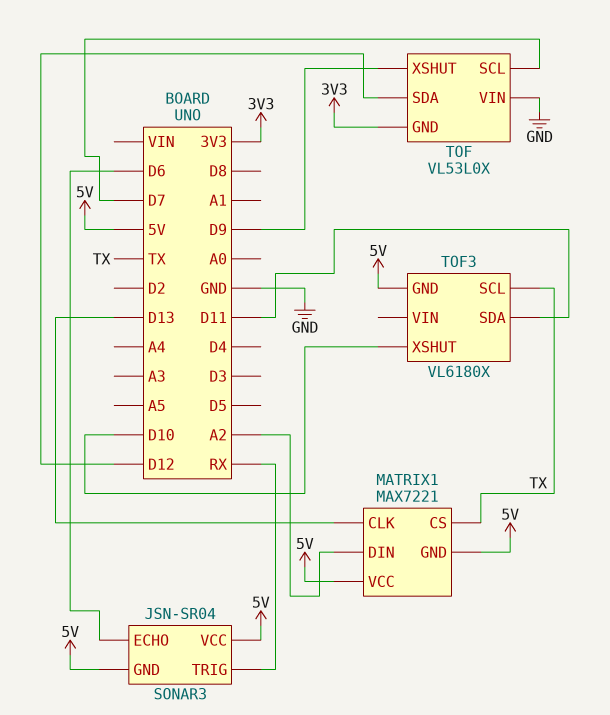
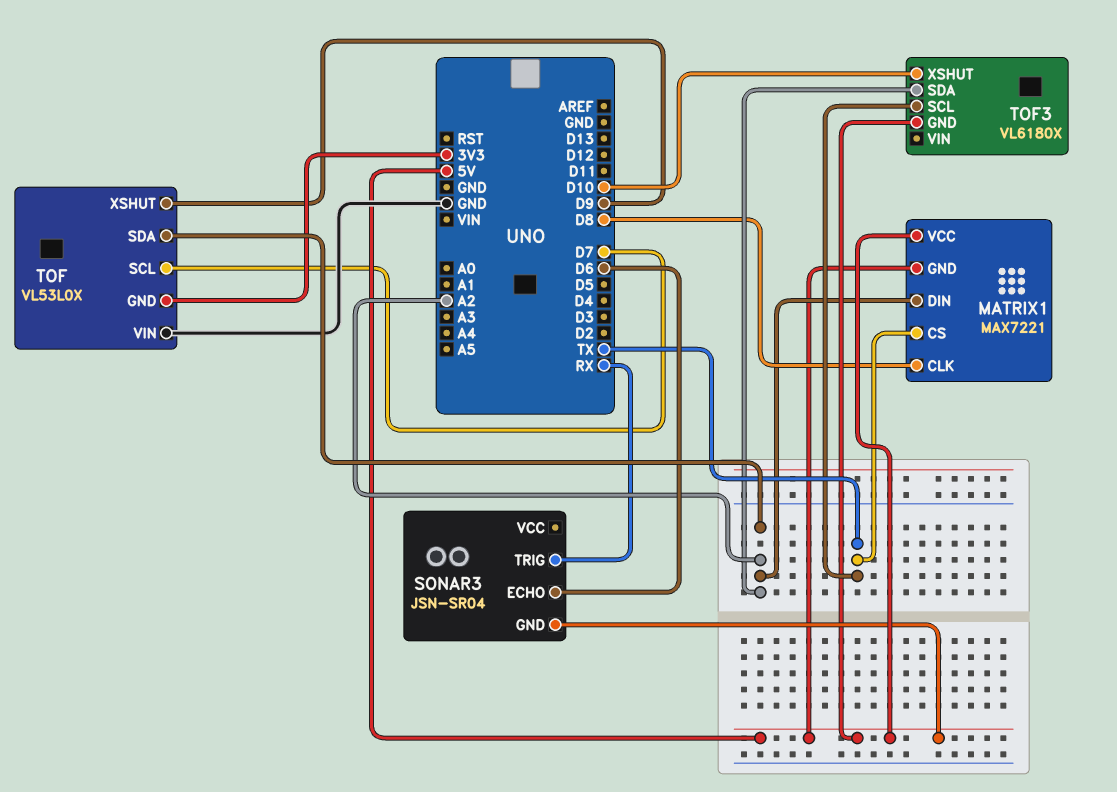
MATRIX1 pin CLK: D13 -> D8
SONAR3 pin VCC: 5V -> none
TOF pin SDA: D12 -> A2
TOF3 pin SDA: D11 -> A2

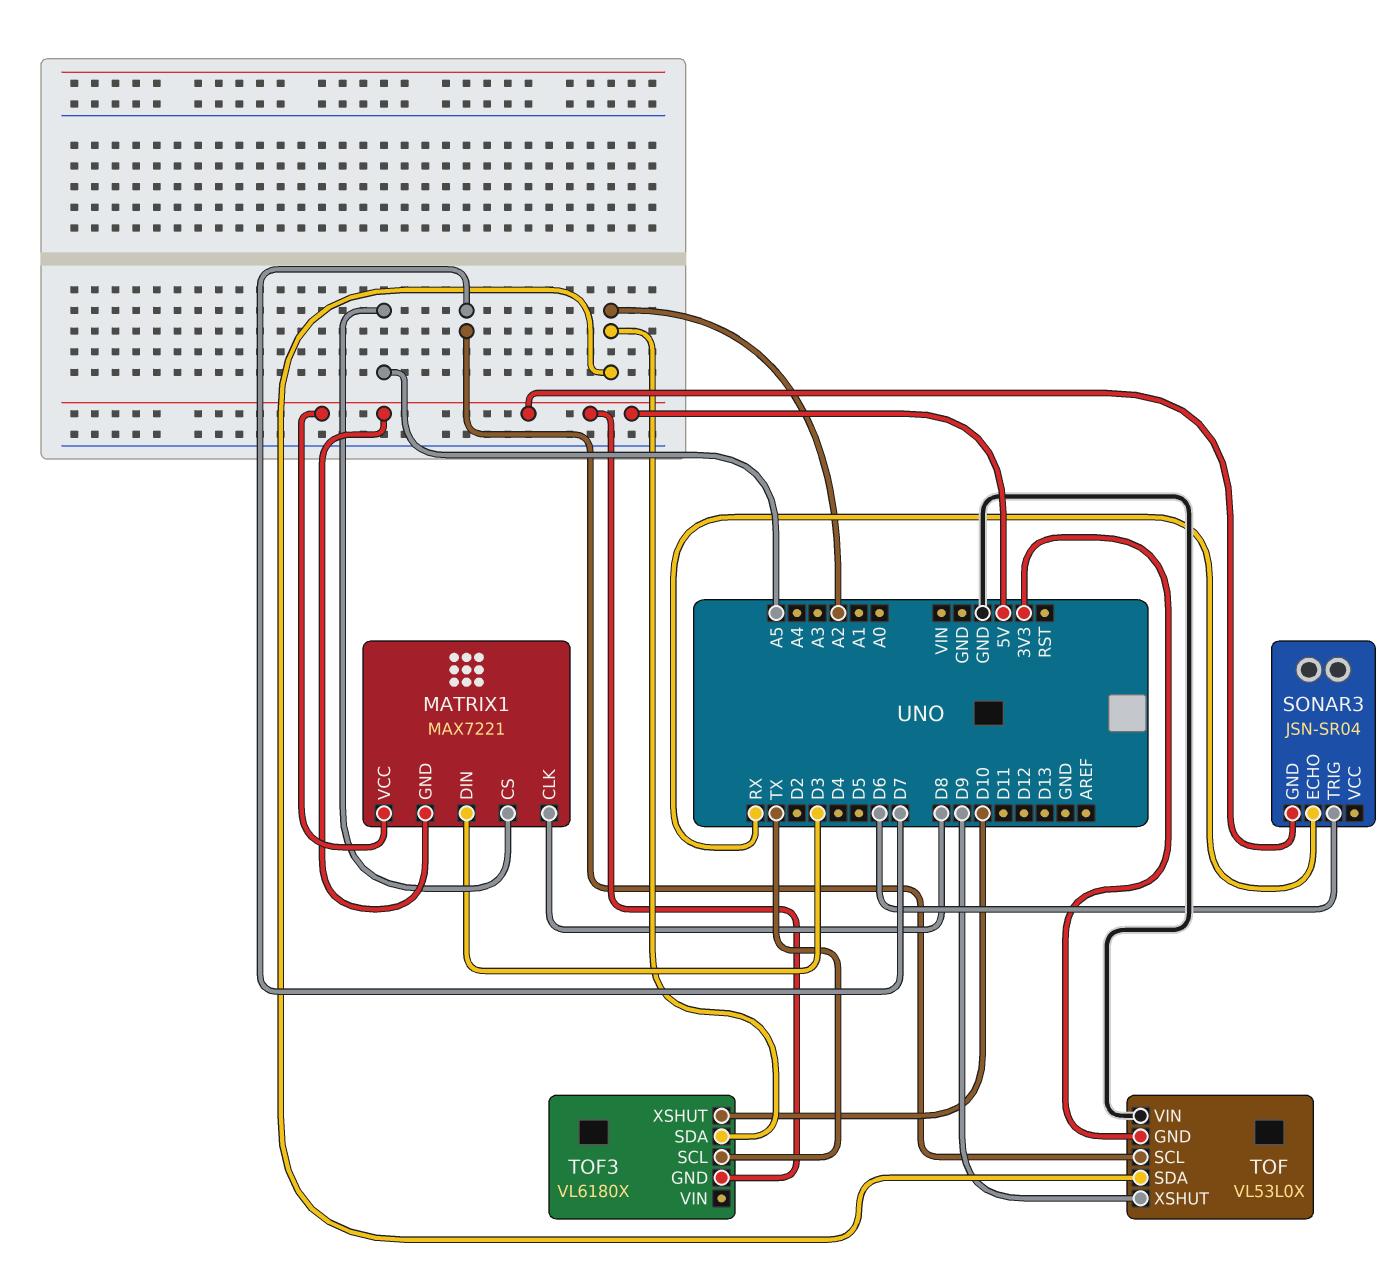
MATRIX1 pin CS: TX -> A5
MATRIX1 pin DIN: A2 -> D3
SONAR3 pin ECHO: D6 -> RX
SONAR3 pin TRIG: RX -> D6

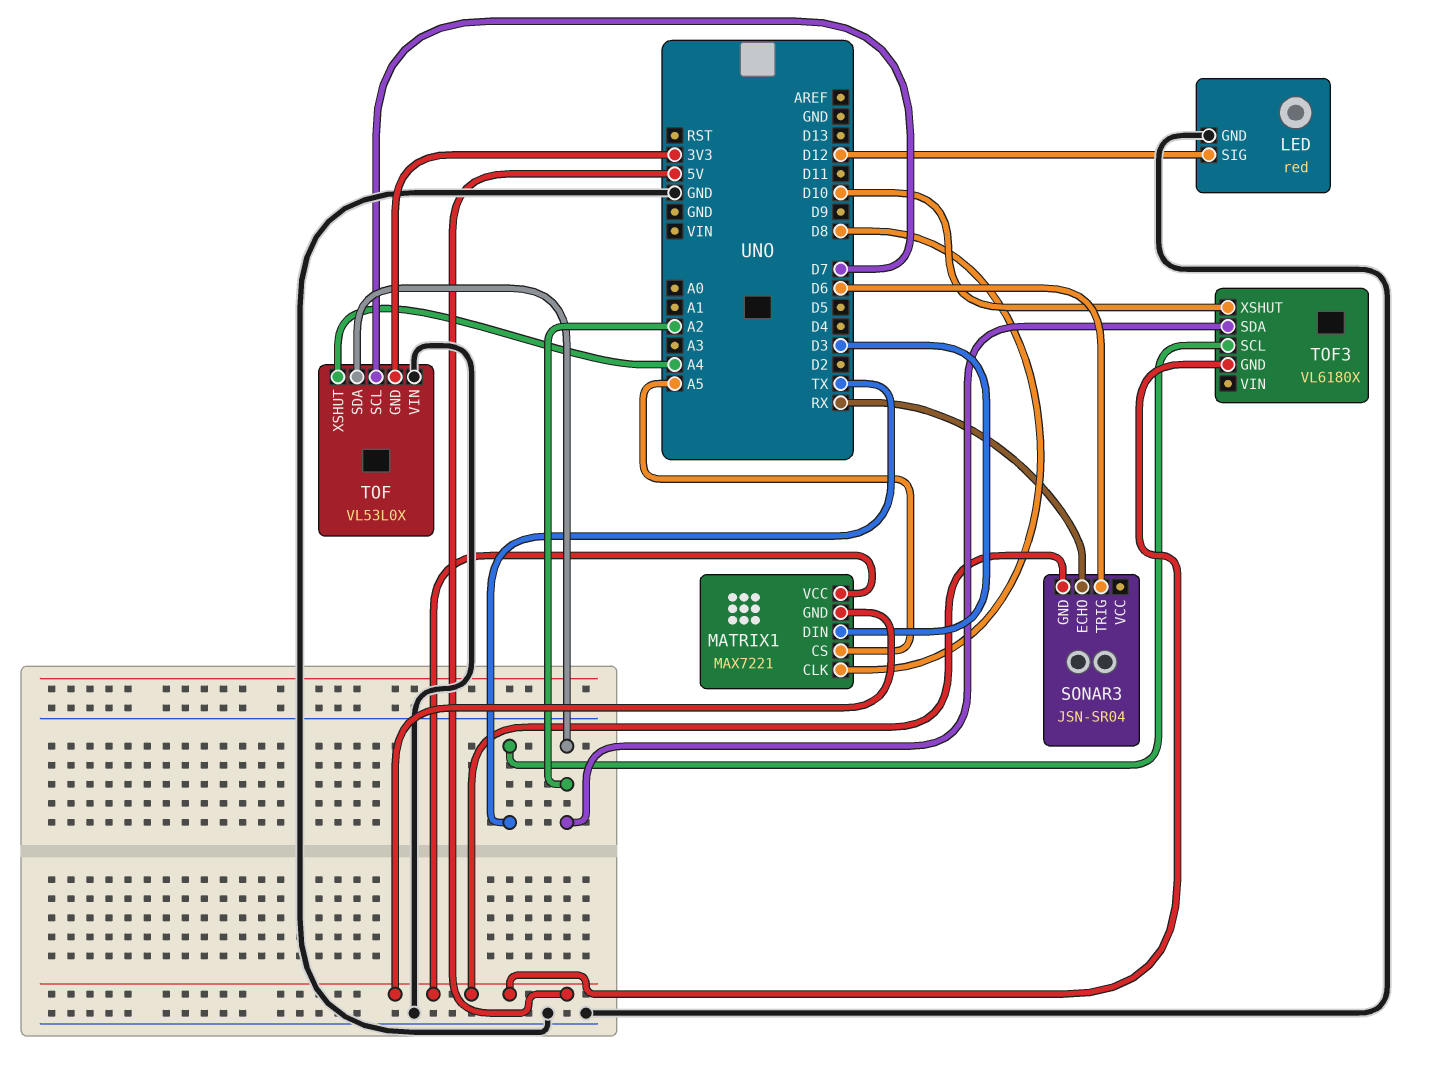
LED: none -> red
LED pin GND: none -> GND
LED pin SIG: none -> D12
TOF pin XSHUT: D9 -> A4

